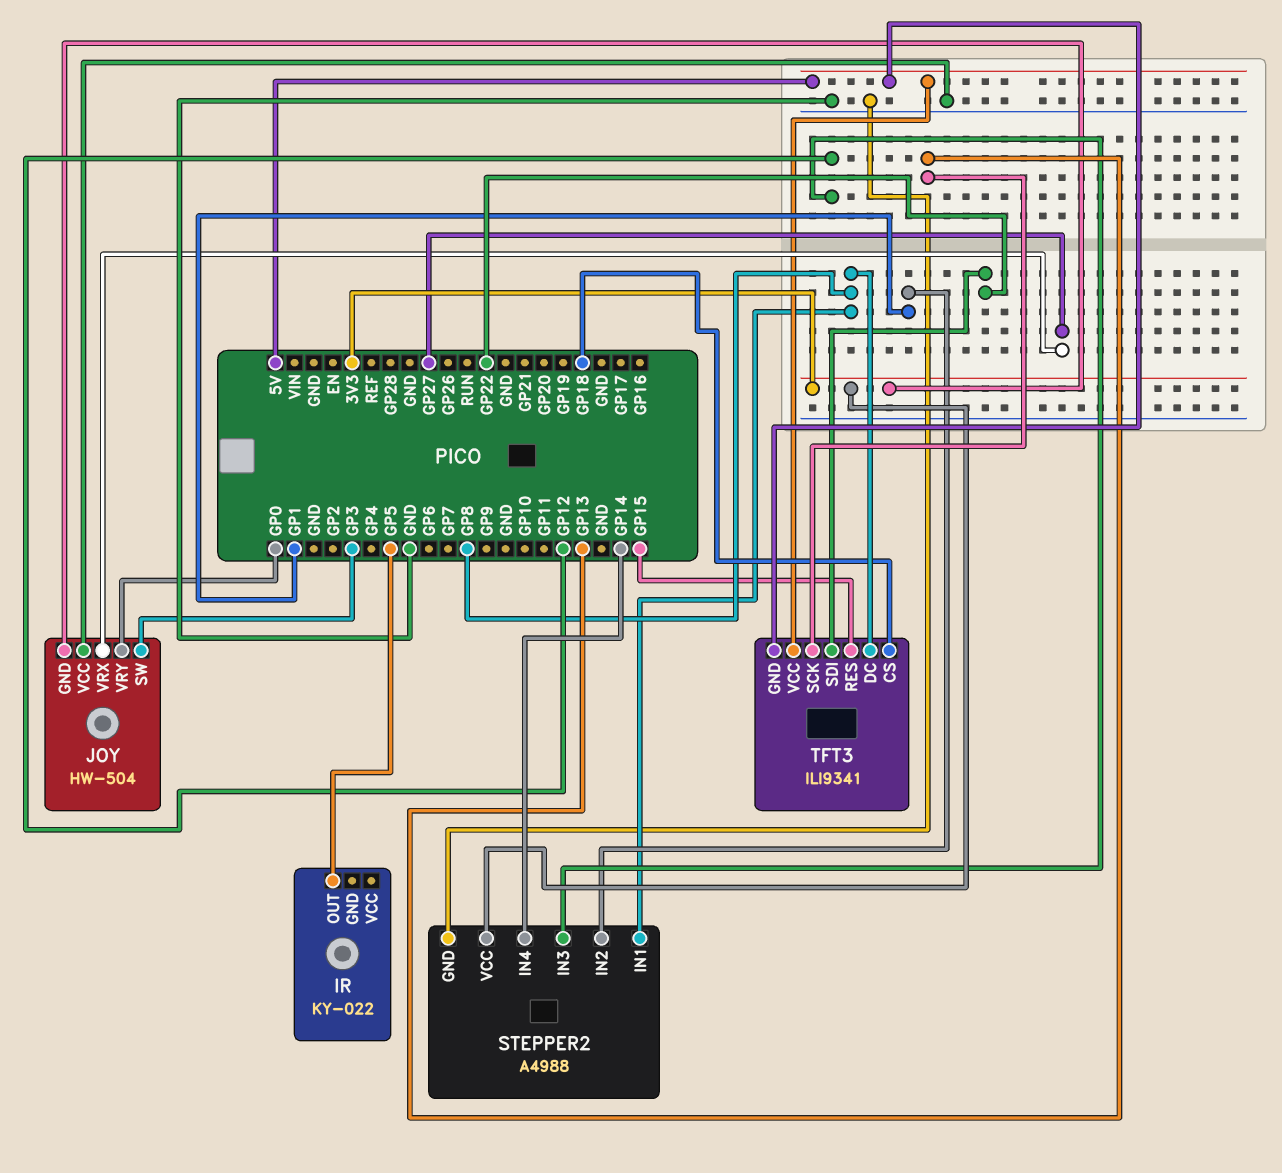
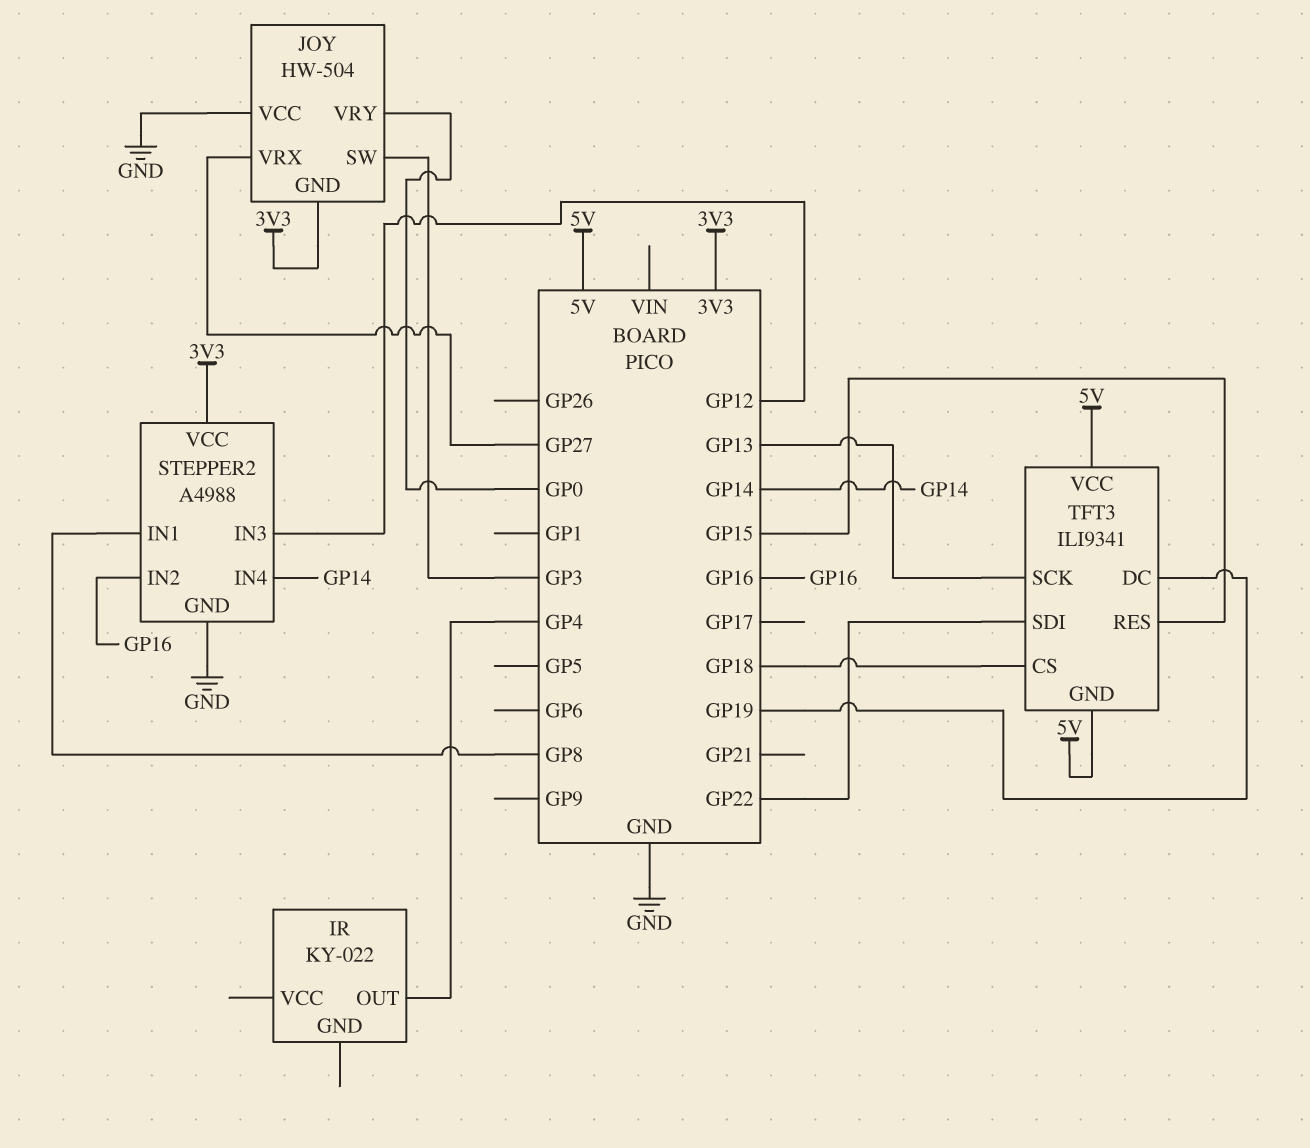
IR pin OUT: GP5 -> GP4
STEPPER2 pin IN2: GP1 -> GP16
TFT3 pin DC: GP8 -> GP19

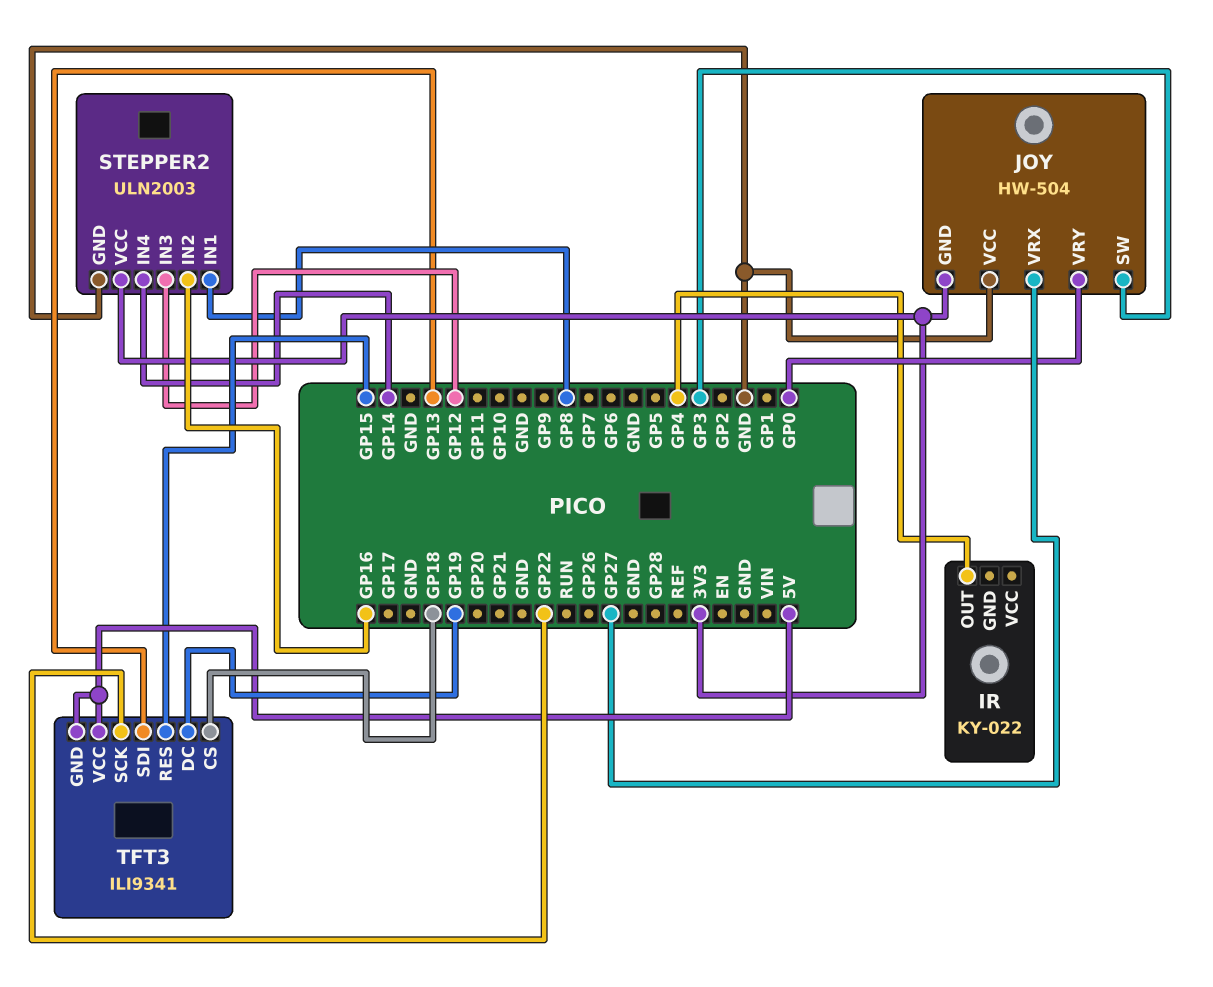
STEPPER2: A4988 -> ULN2003
TFT3 pin SCK: GP13 -> GP22
TFT3 pin SDI: GP22 -> GP13

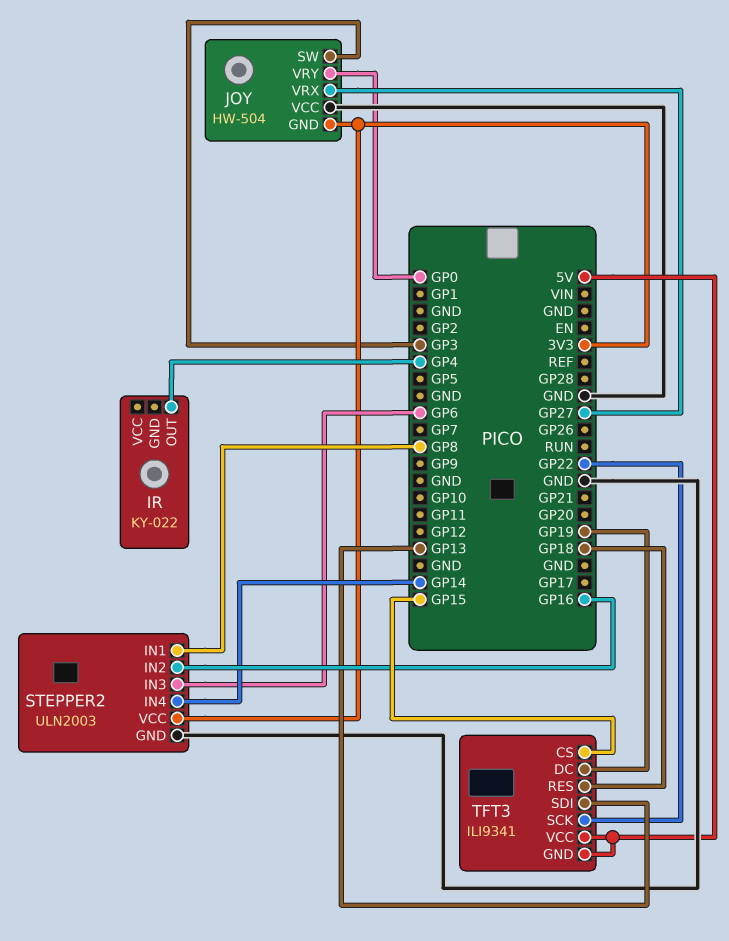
STEPPER2 pin IN3: GP12 -> GP6
TFT3 pin CS: GP18 -> GP15
TFT3 pin RES: GP15 -> GP18

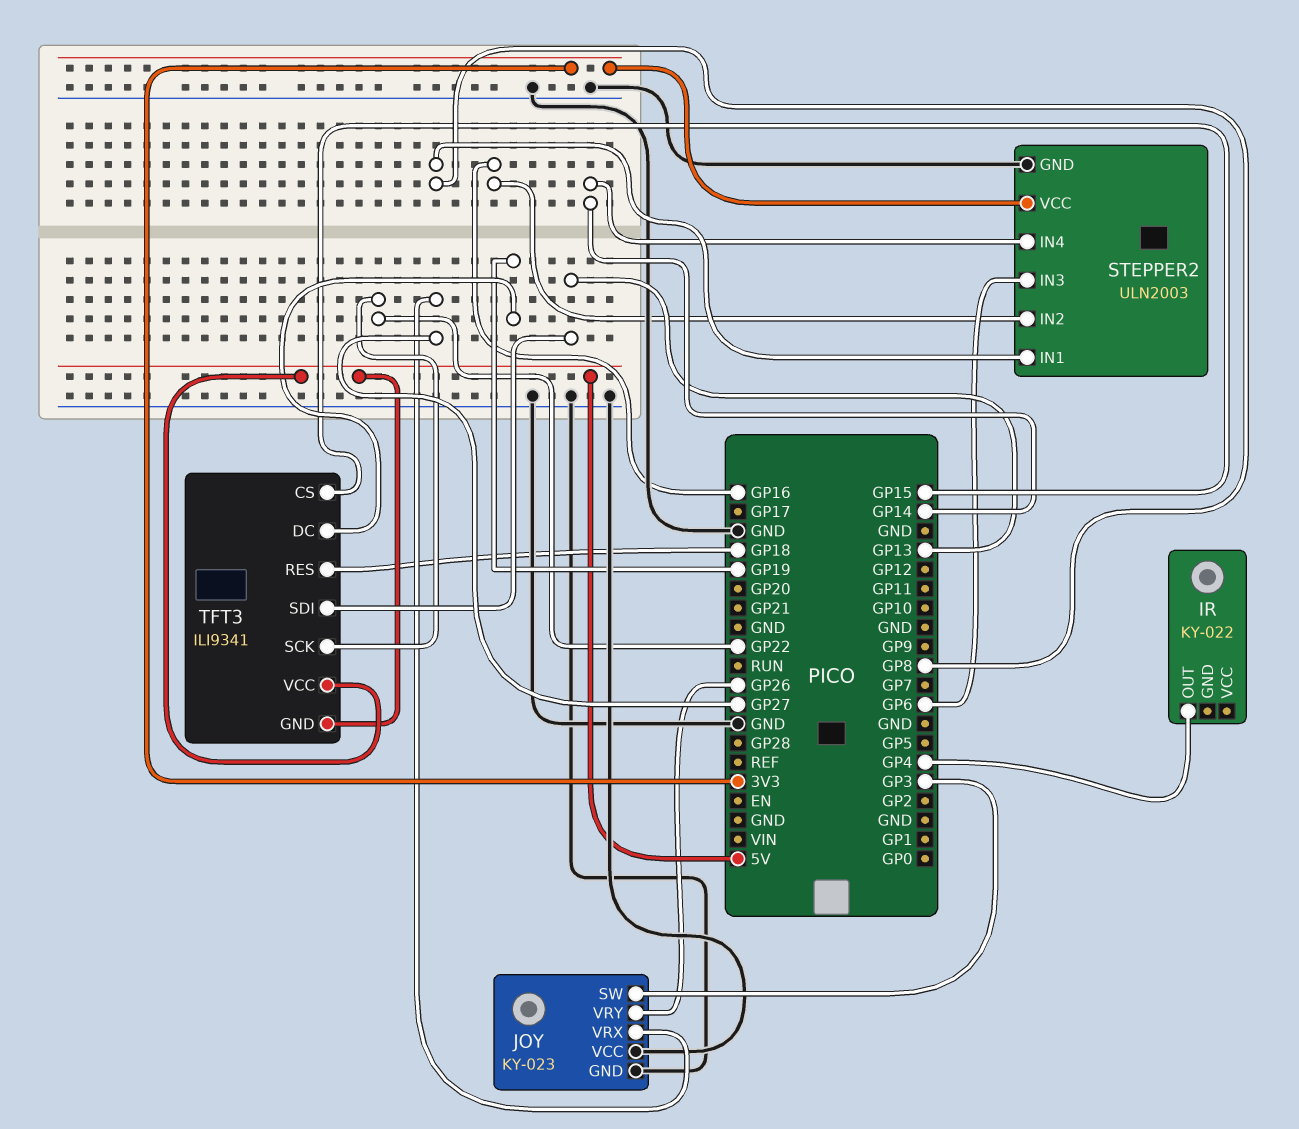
JOY: HW-504 -> KY-023
JOY pin GND: 3V3 -> GND
JOY pin VRY: GP0 -> GP26

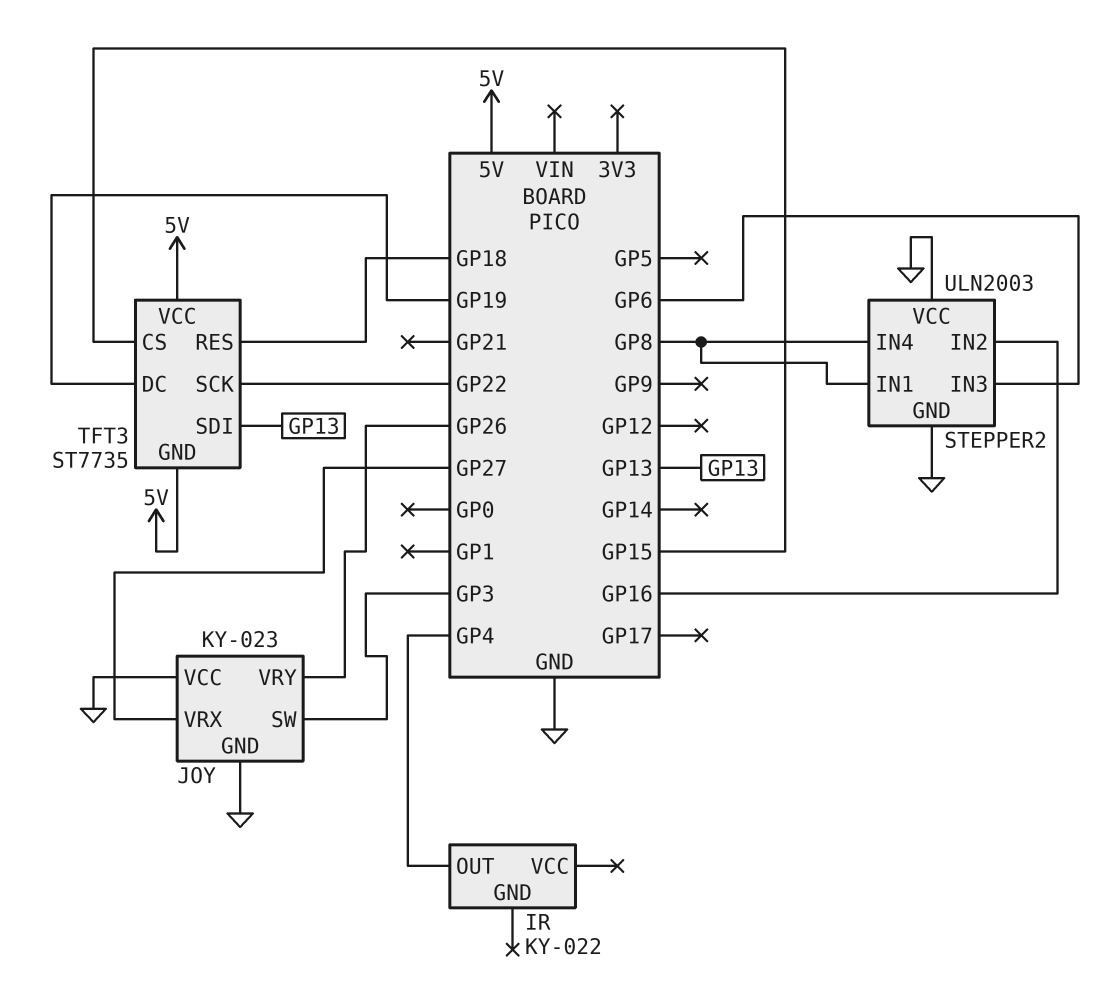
STEPPER2 pin IN4: GP14 -> GP8
STEPPER2 pin VCC: 3V3 -> GND
TFT3: ILI9341 -> ST7735

